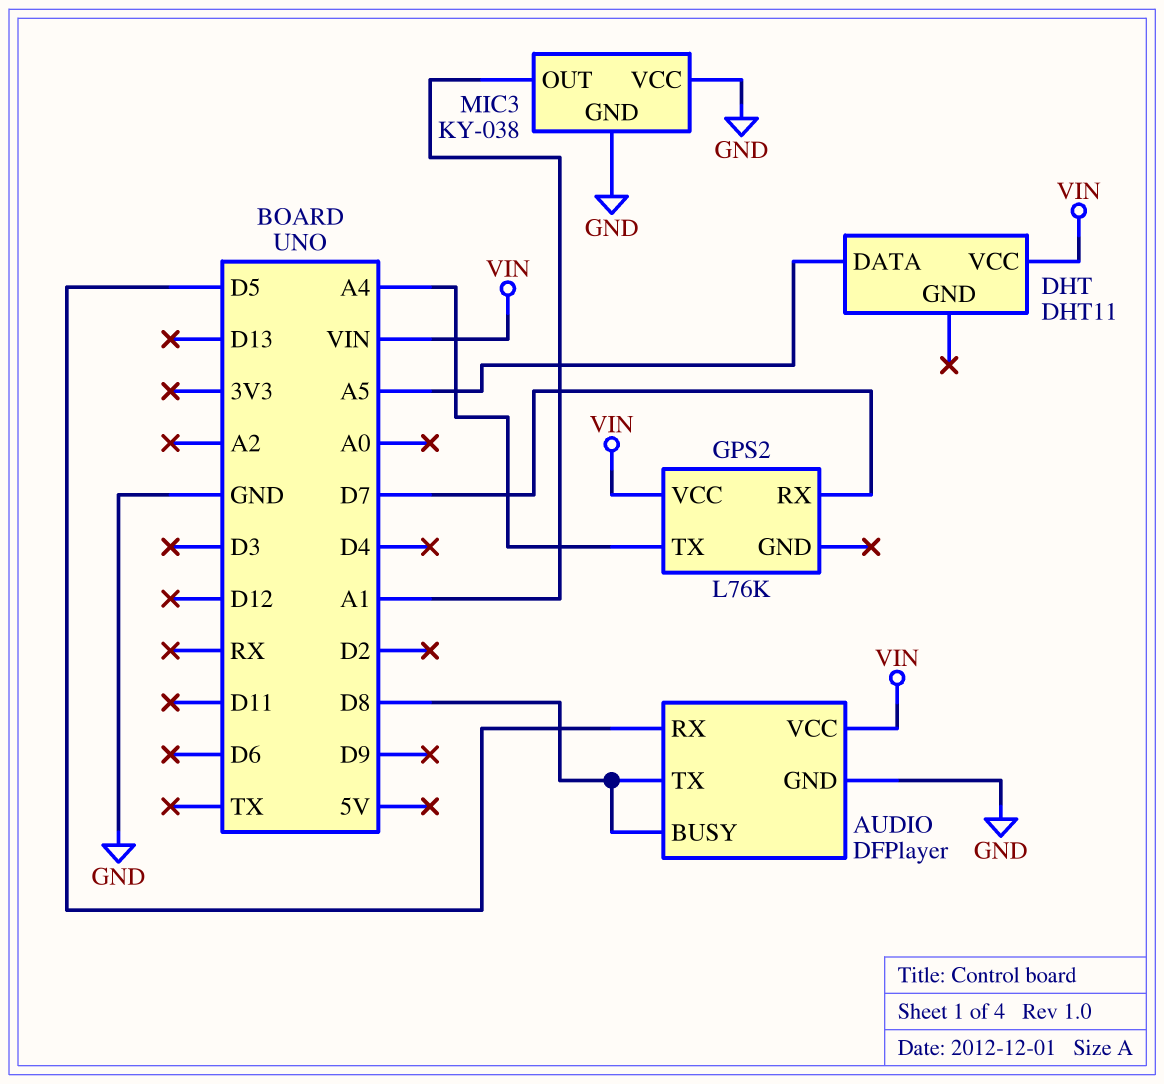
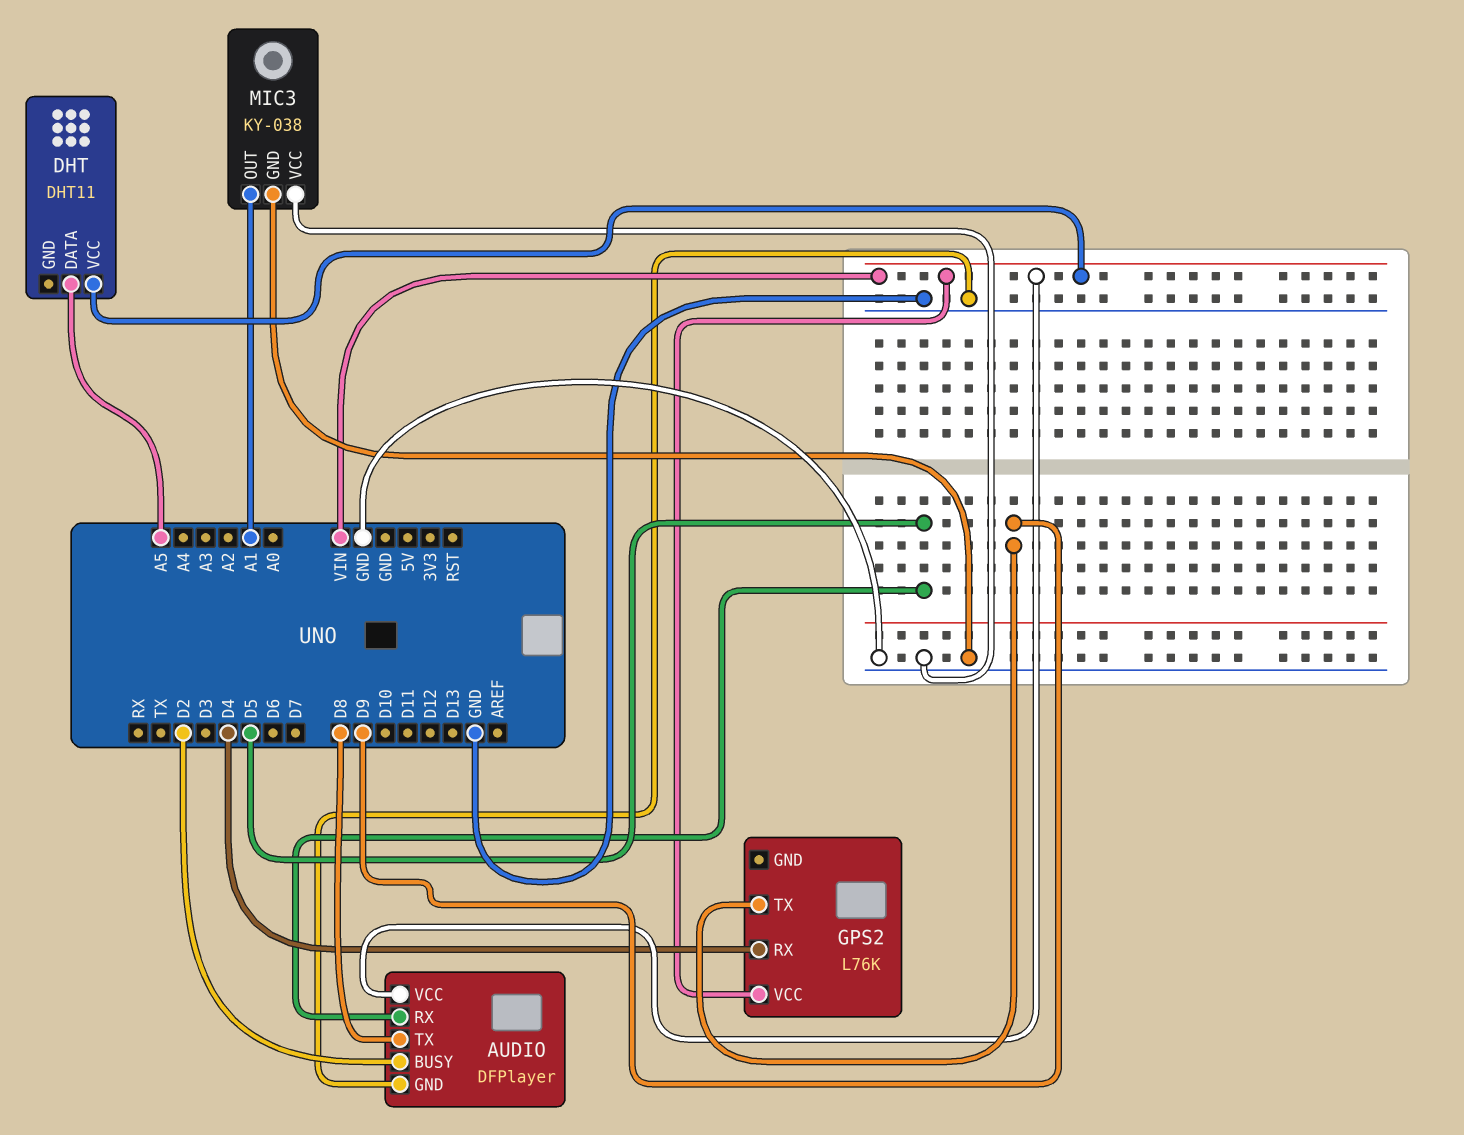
AUDIO pin BUSY: D8 -> D2
GPS2 pin RX: D7 -> D4
GPS2 pin TX: A4 -> D9

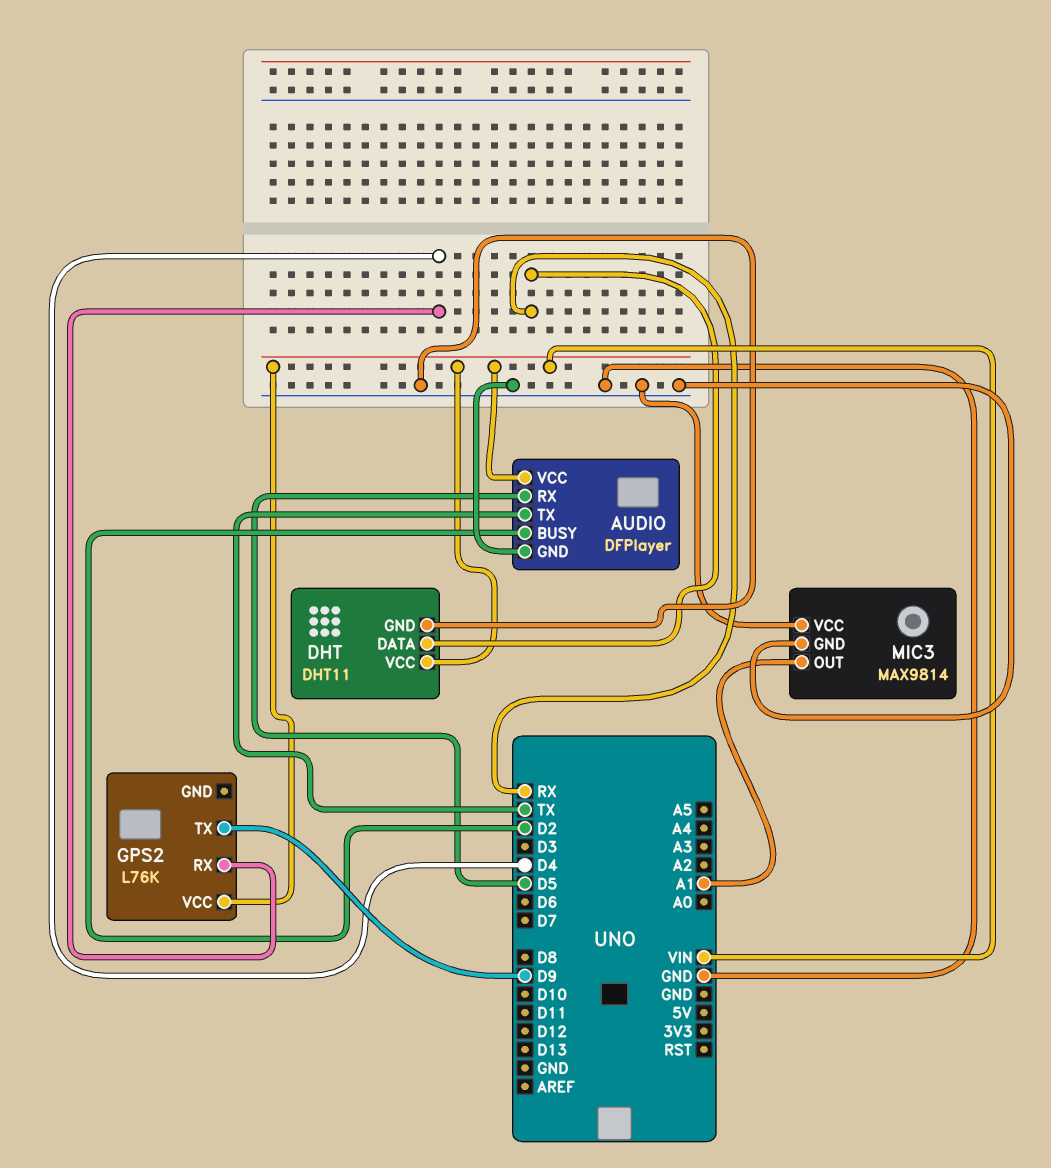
AUDIO pin TX: D8 -> TX
DHT pin DATA: A5 -> RX
DHT pin GND: none -> GND
MIC3: KY-038 -> MAX9814

